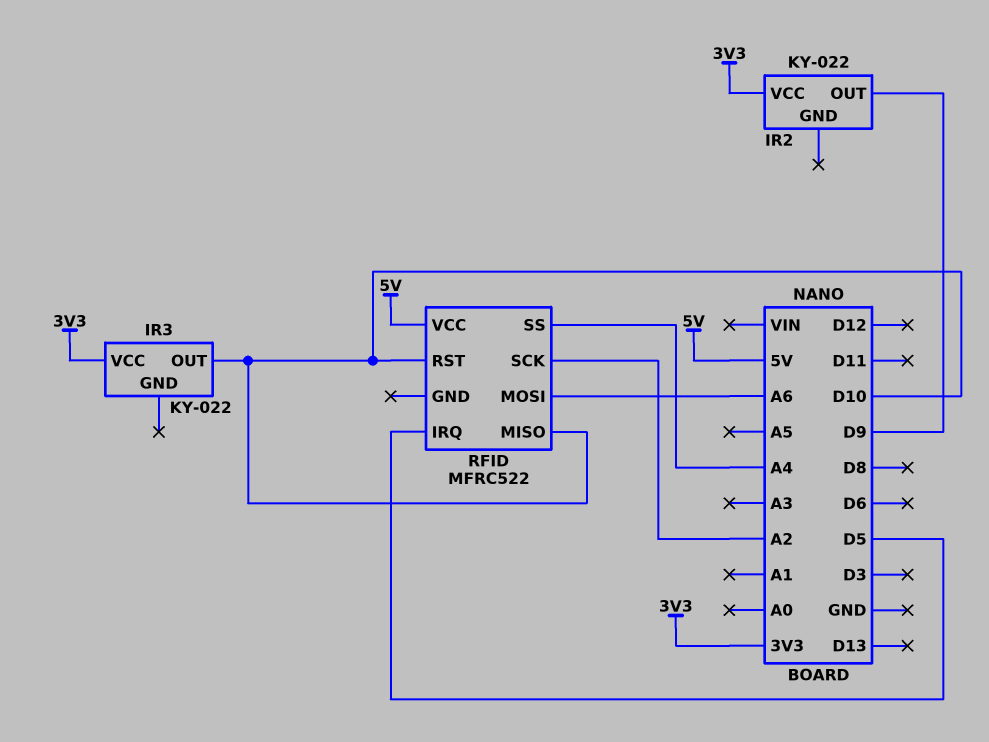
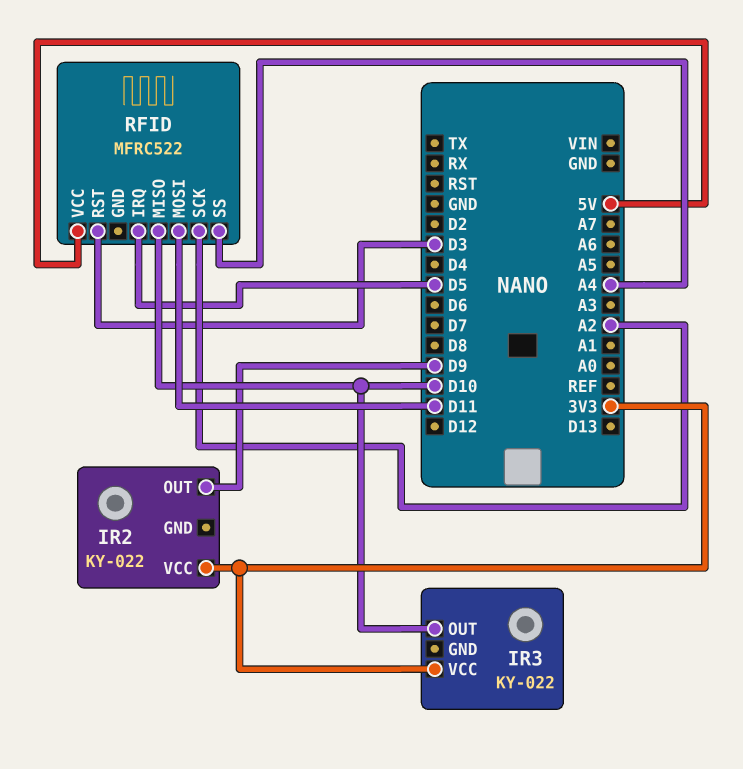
RFID pin MOSI: A6 -> D11
RFID pin RST: D10 -> D3

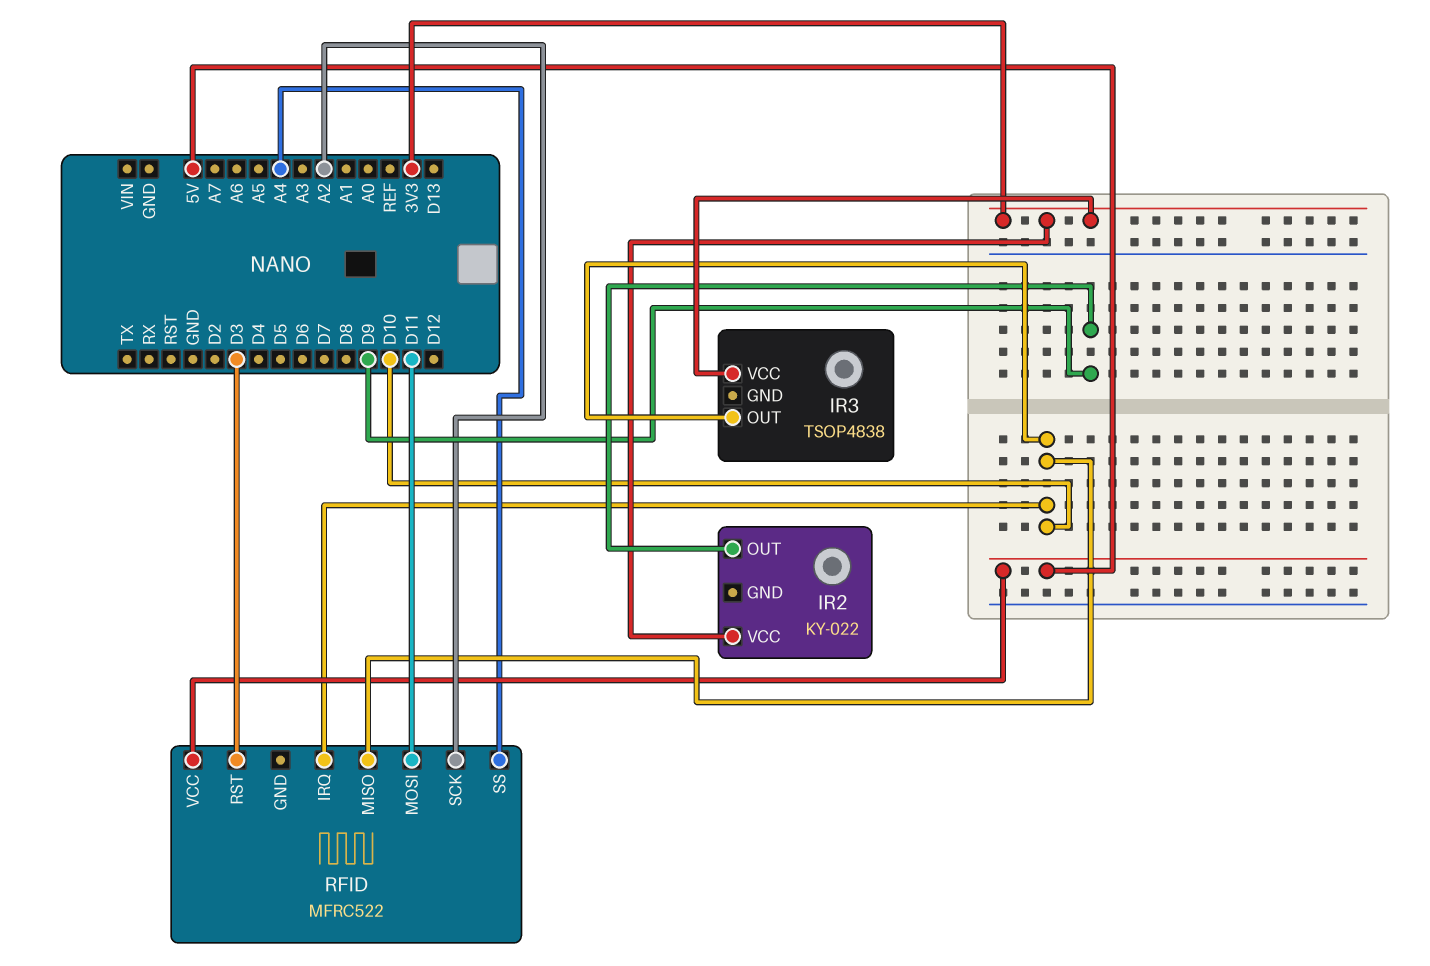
IR3: KY-022 -> TSOP4838
RFID pin IRQ: D5 -> D10

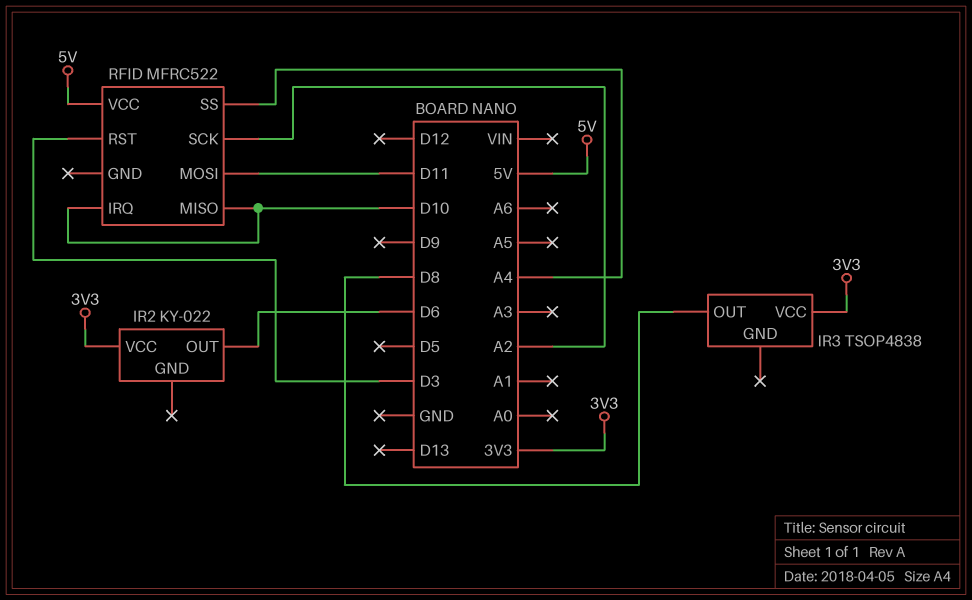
IR2 pin OUT: D9 -> D6
IR3 pin OUT: D10 -> D8

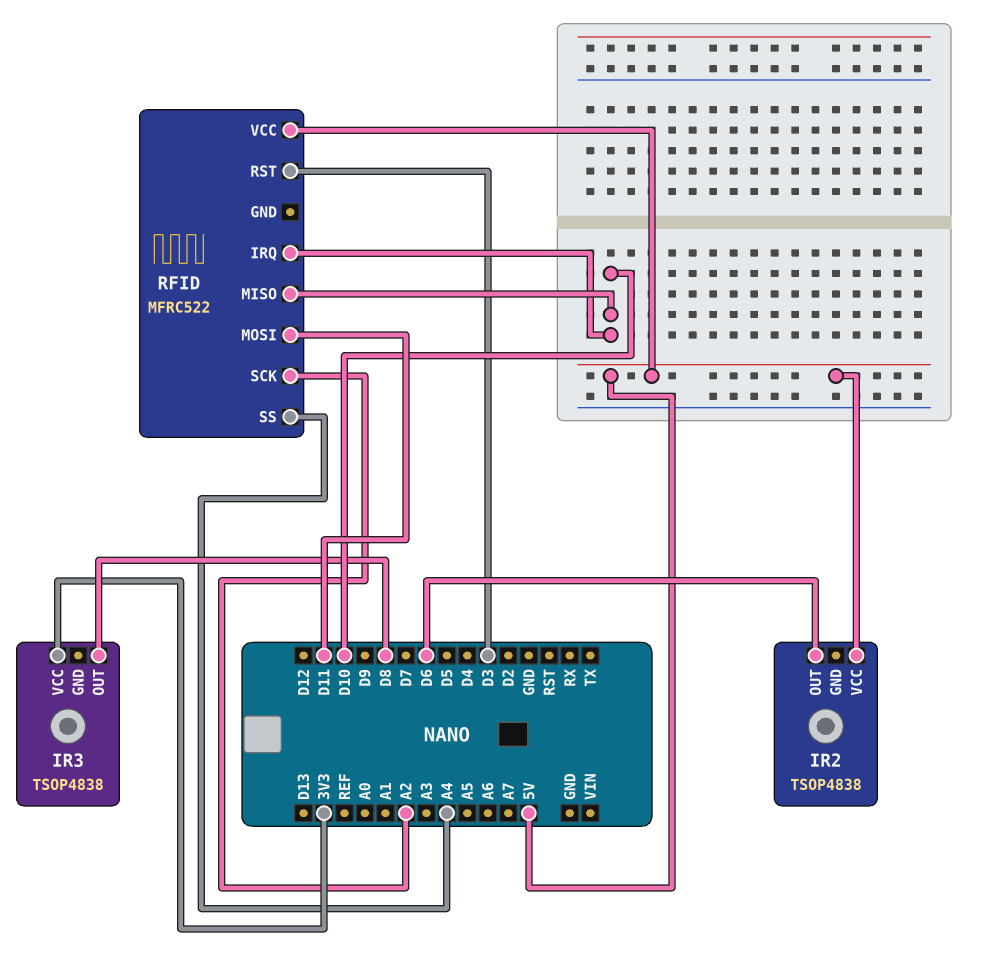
IR2: KY-022 -> TSOP4838
IR2 pin VCC: 3V3 -> 5V

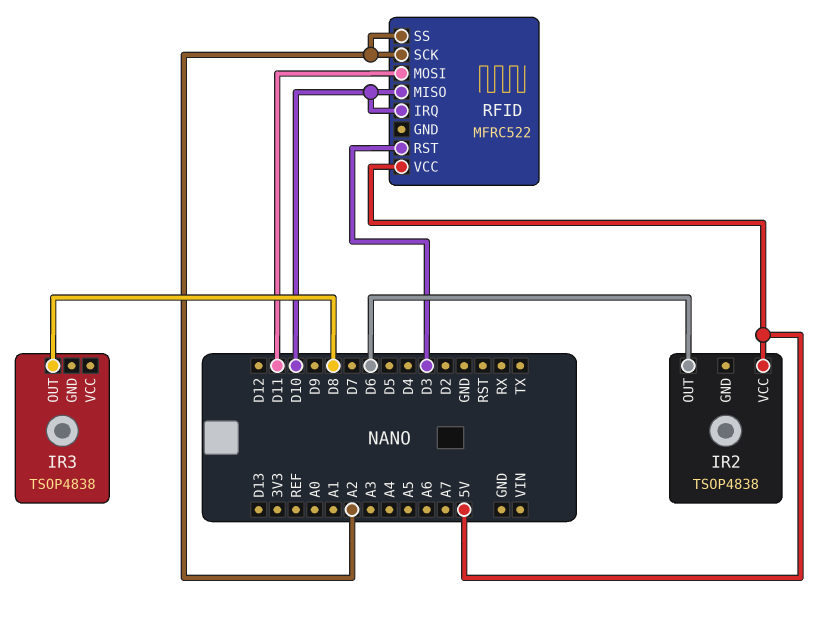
IR3 pin VCC: 3V3 -> none
RFID pin SS: A4 -> A2

